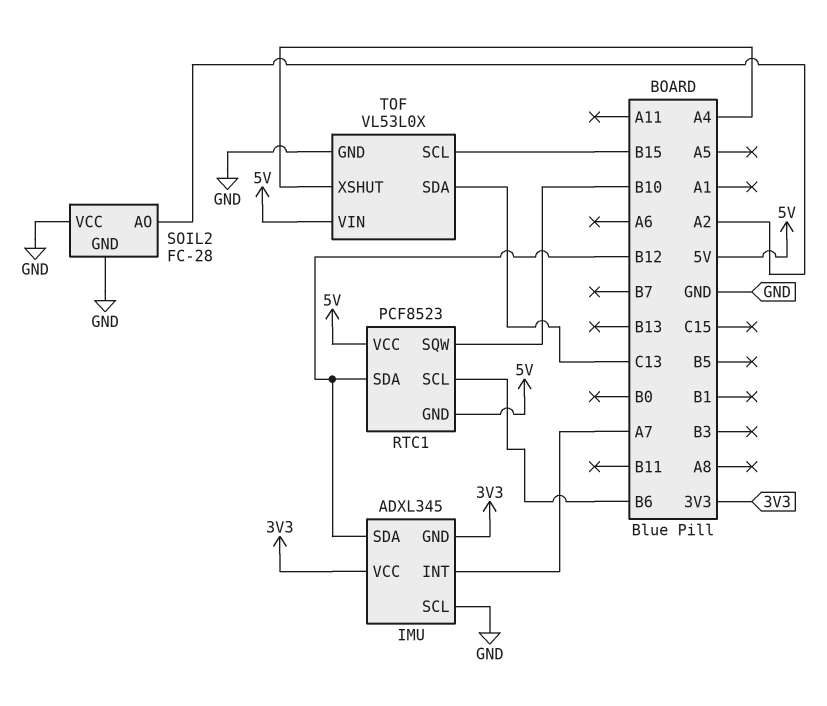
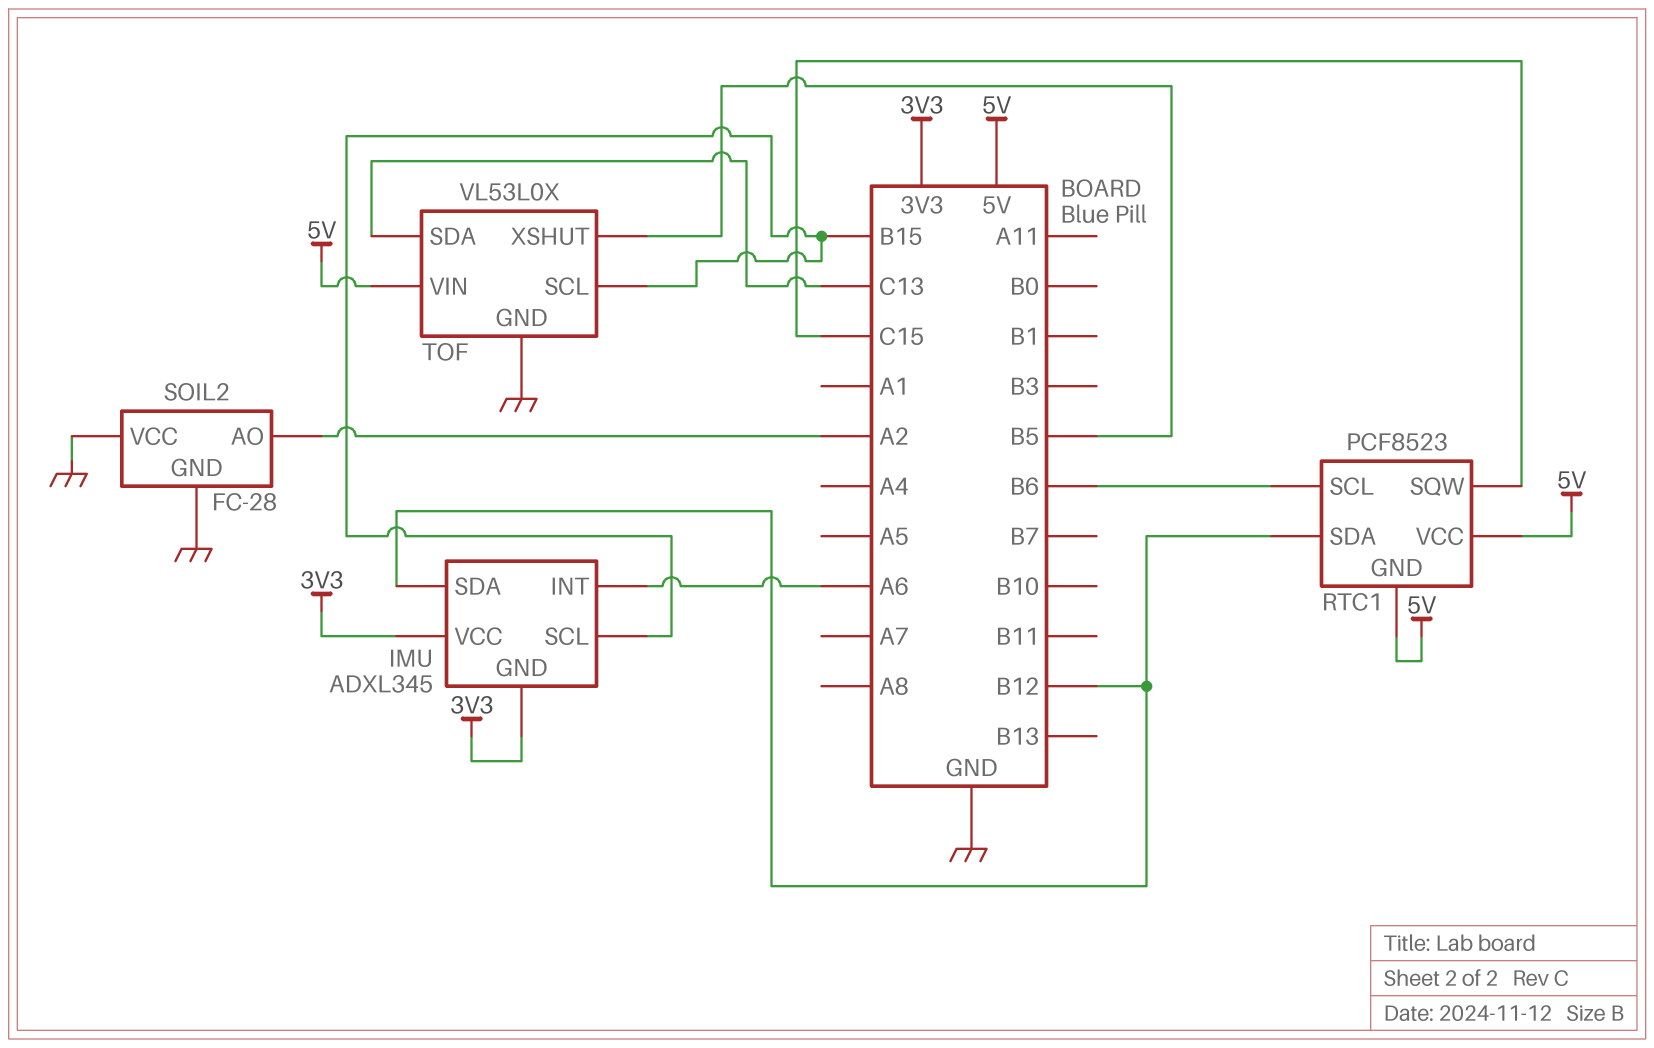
IMU pin INT: A7 -> A6
IMU pin SCL: GND -> B15
RTC1 pin SQW: B10 -> C15
TOF pin XSHUT: A4 -> B5

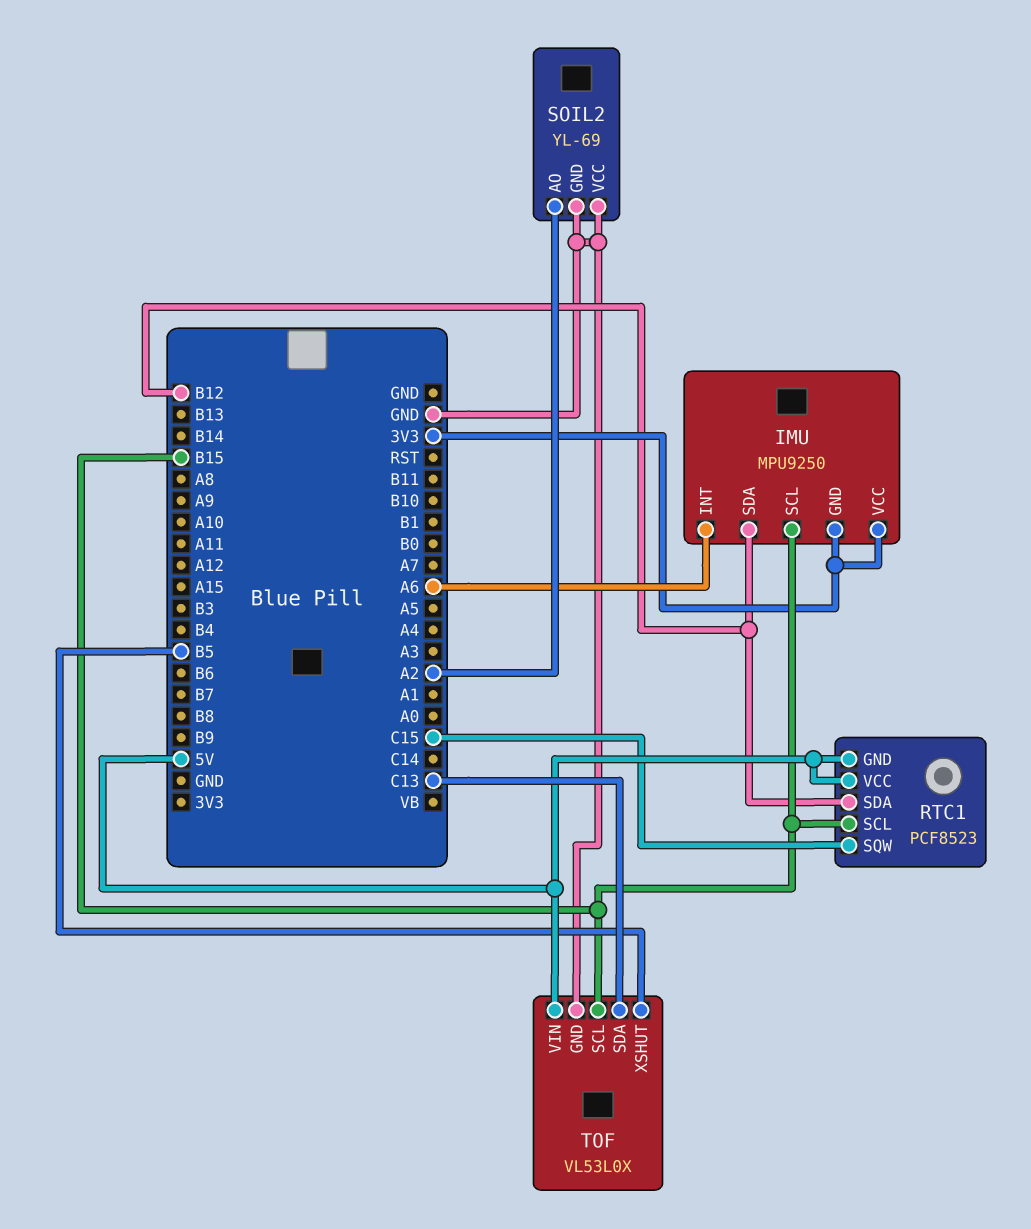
IMU: ADXL345 -> MPU9250
RTC1 pin SCL: B6 -> B15
SOIL2: FC-28 -> YL-69

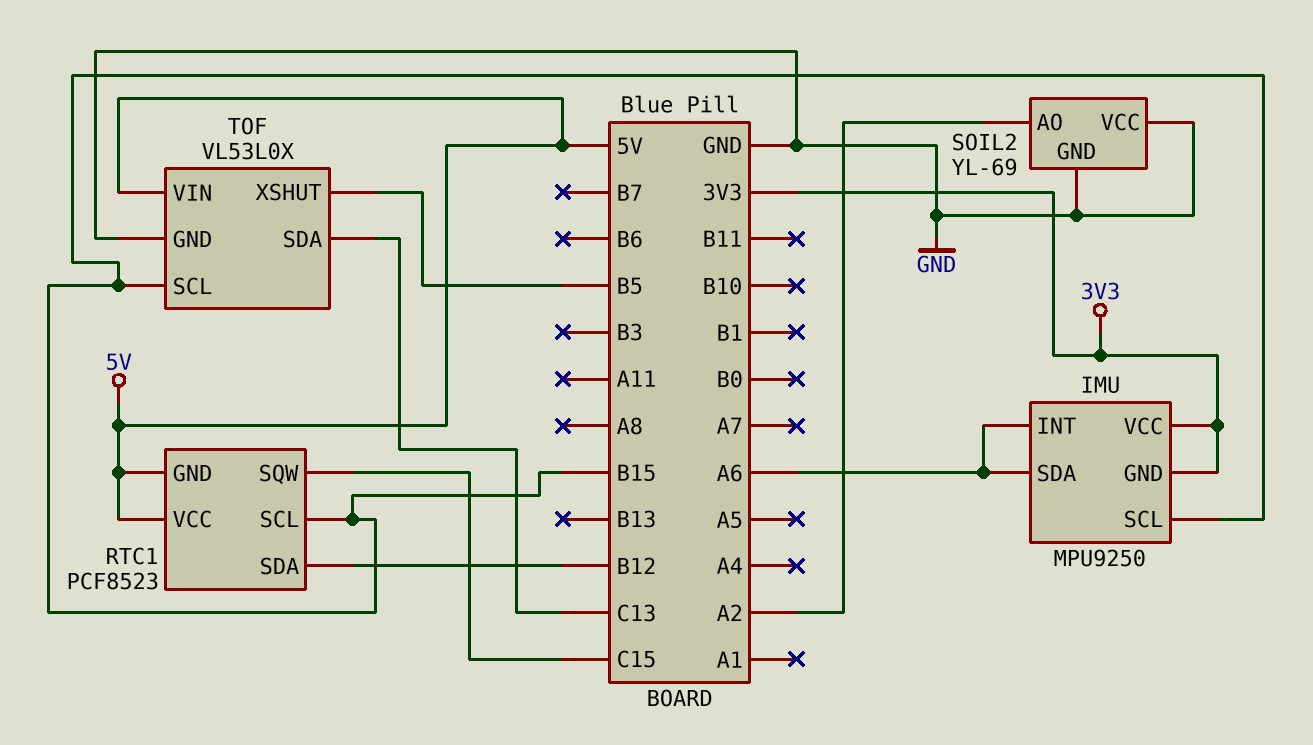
IMU pin SDA: B12 -> A6

